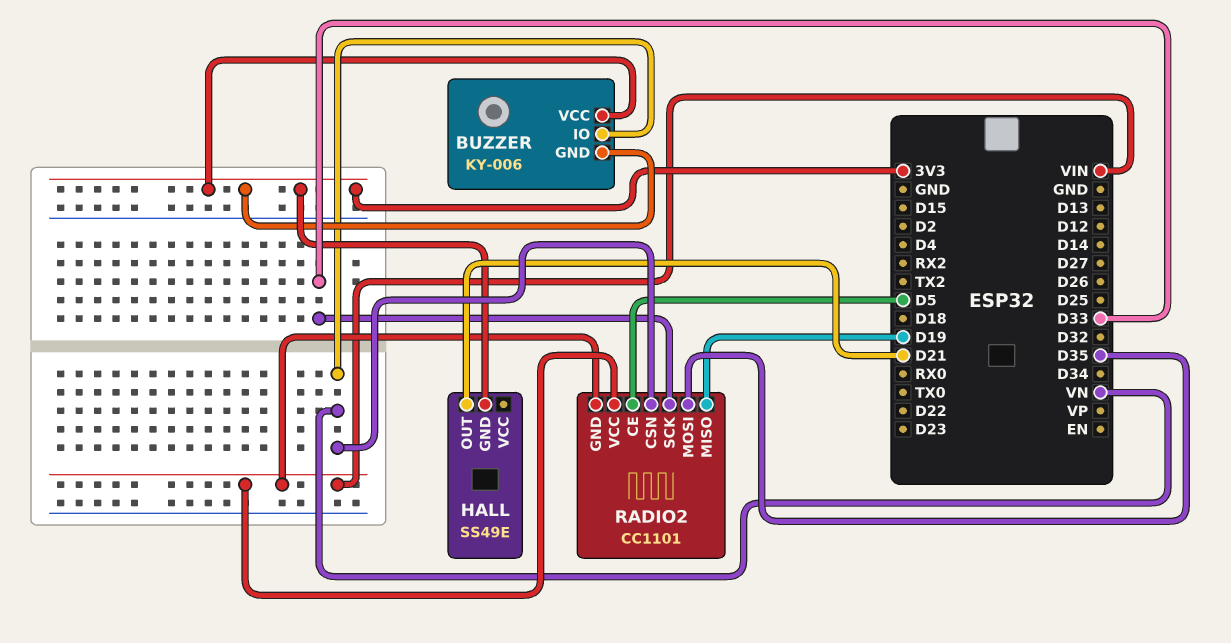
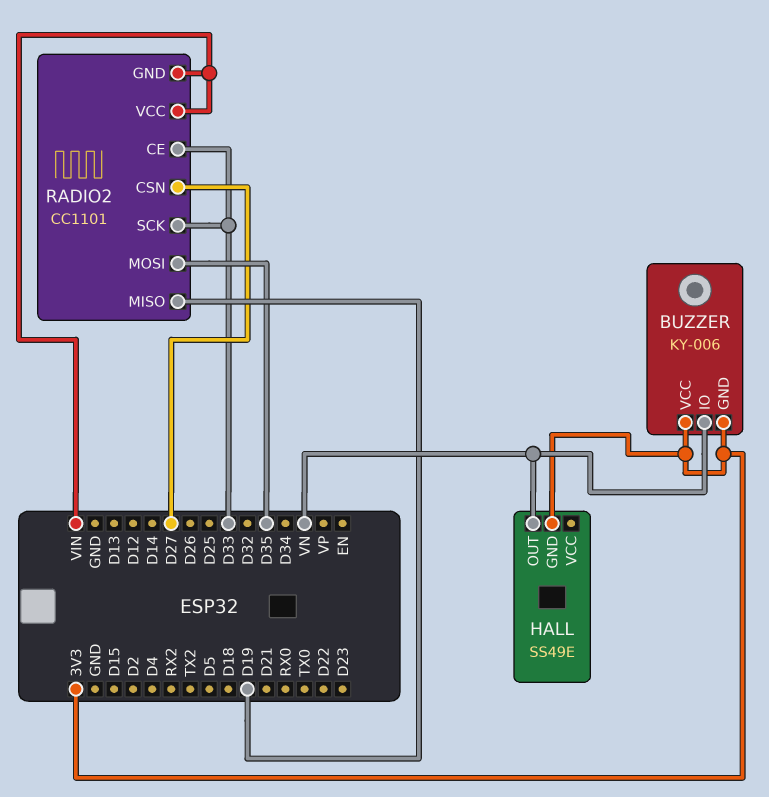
HALL pin OUT: D21 -> VN
RADIO2 pin CE: D5 -> D33
RADIO2 pin CSN: VN -> D27

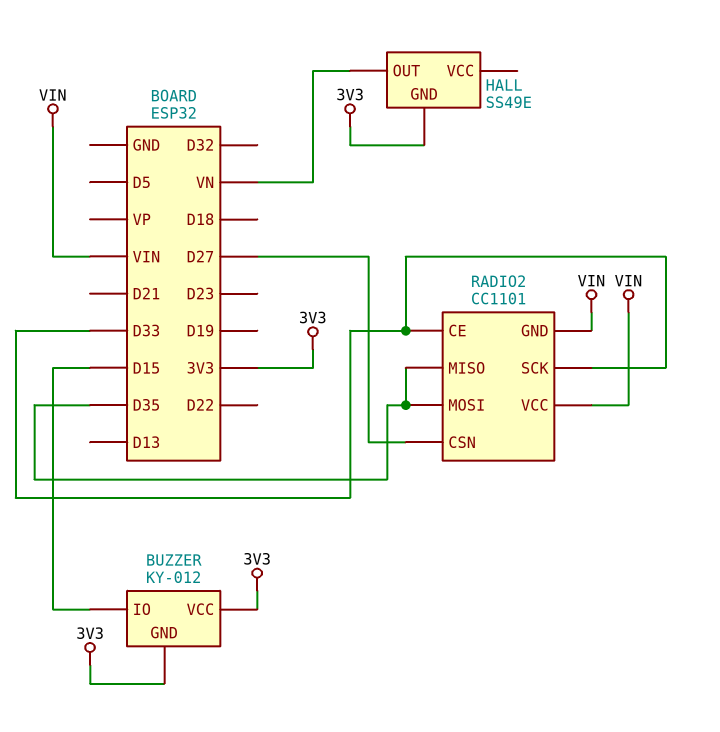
BUZZER: KY-006 -> KY-012
BUZZER pin IO: VN -> D15
RADIO2 pin MISO: D19 -> D35

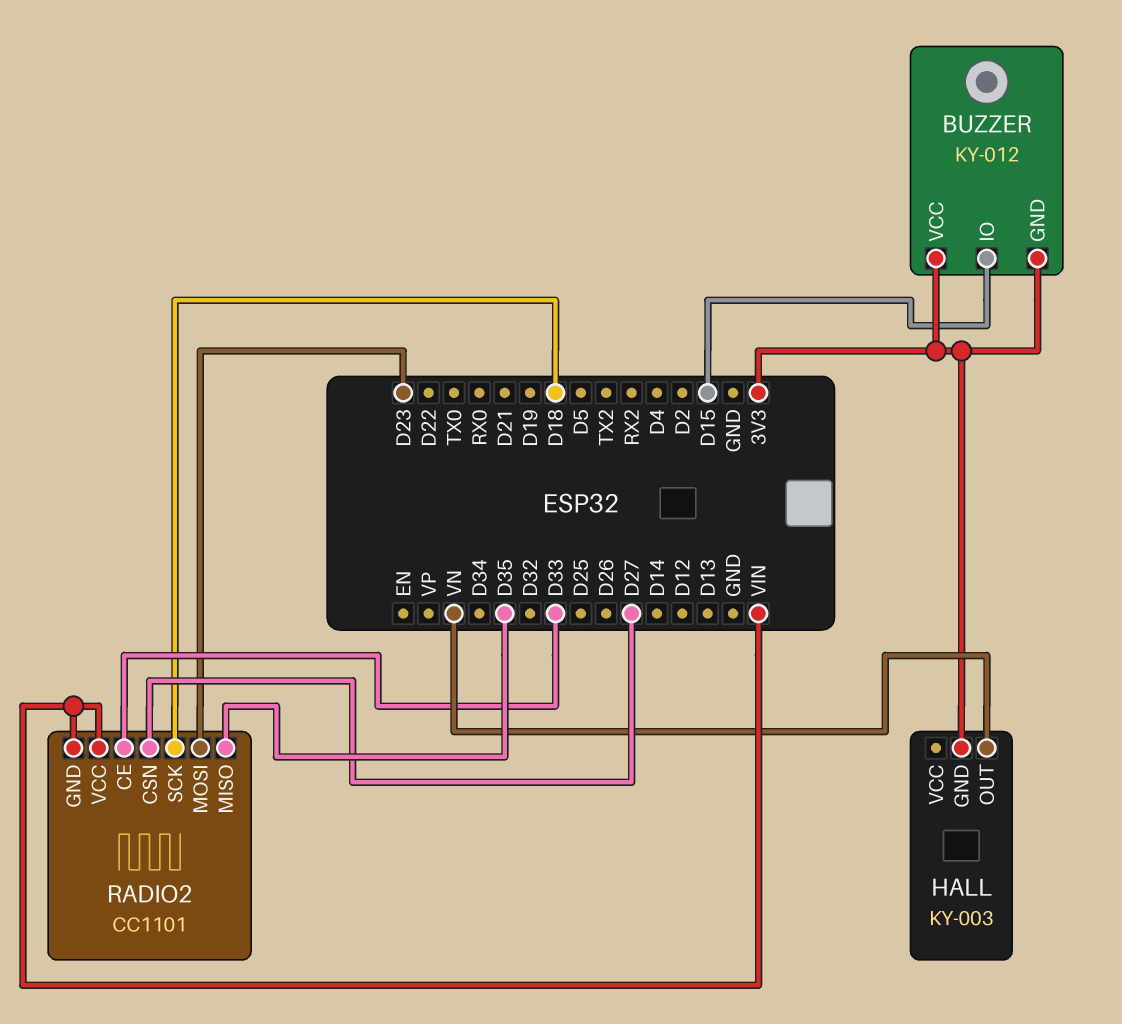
HALL: SS49E -> KY-003
RADIO2 pin MOSI: D35 -> D23
RADIO2 pin SCK: D33 -> D18

